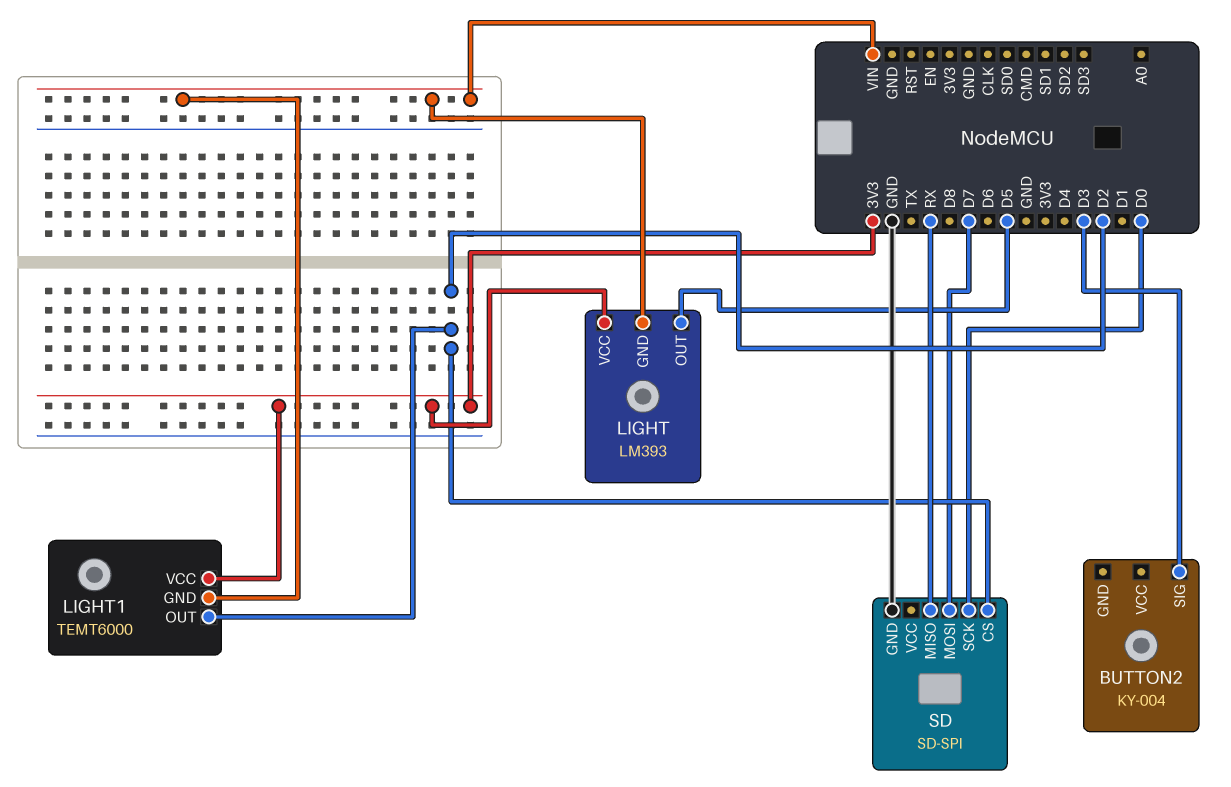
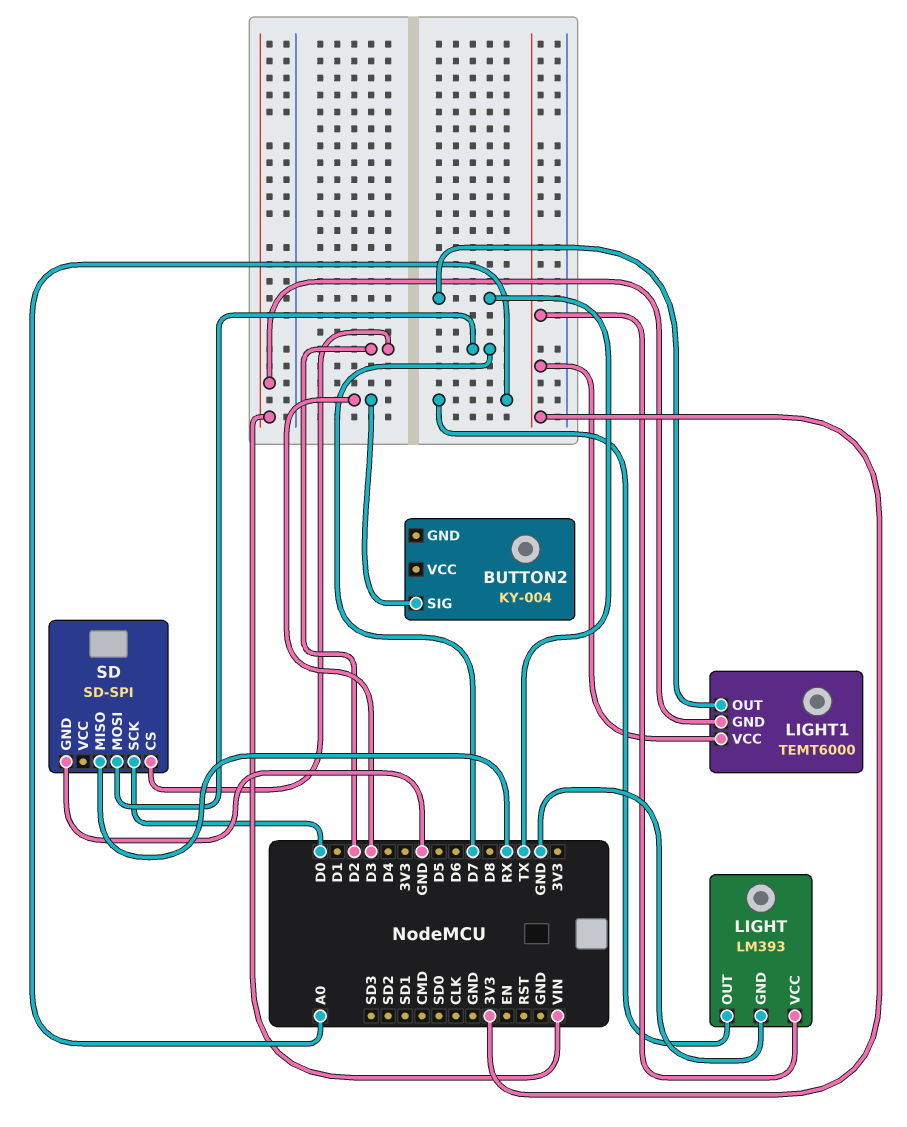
LIGHT pin GND: VIN -> GND
LIGHT pin OUT: D5 -> A0
LIGHT1 pin OUT: D2 -> TX

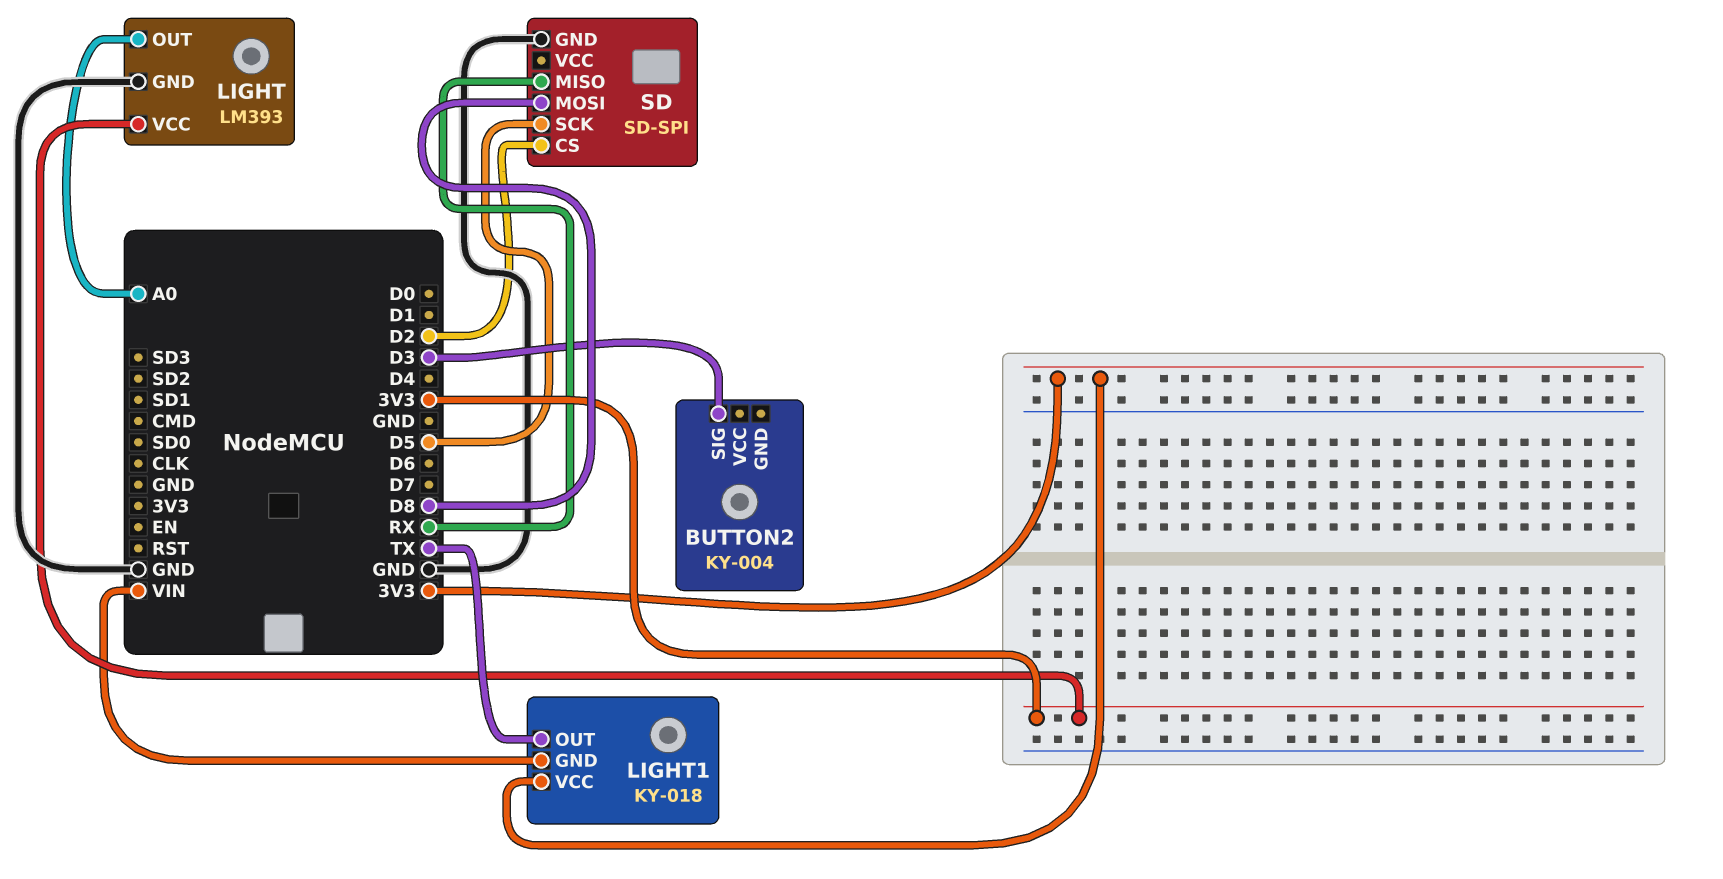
LIGHT1: TEMT6000 -> KY-018
SD pin MOSI: D7 -> D8
SD pin SCK: D0 -> D5

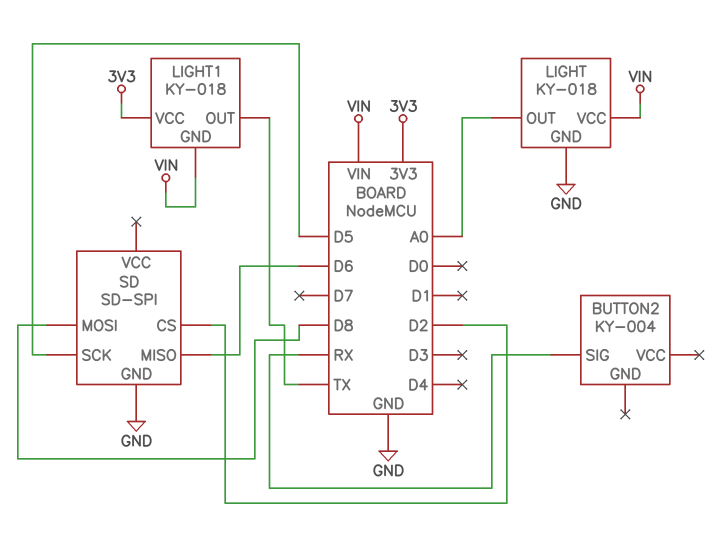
BUTTON2 pin SIG: D3 -> RX
LIGHT: LM393 -> KY-018
LIGHT pin VCC: 3V3 -> VIN
SD pin MISO: RX -> D6

